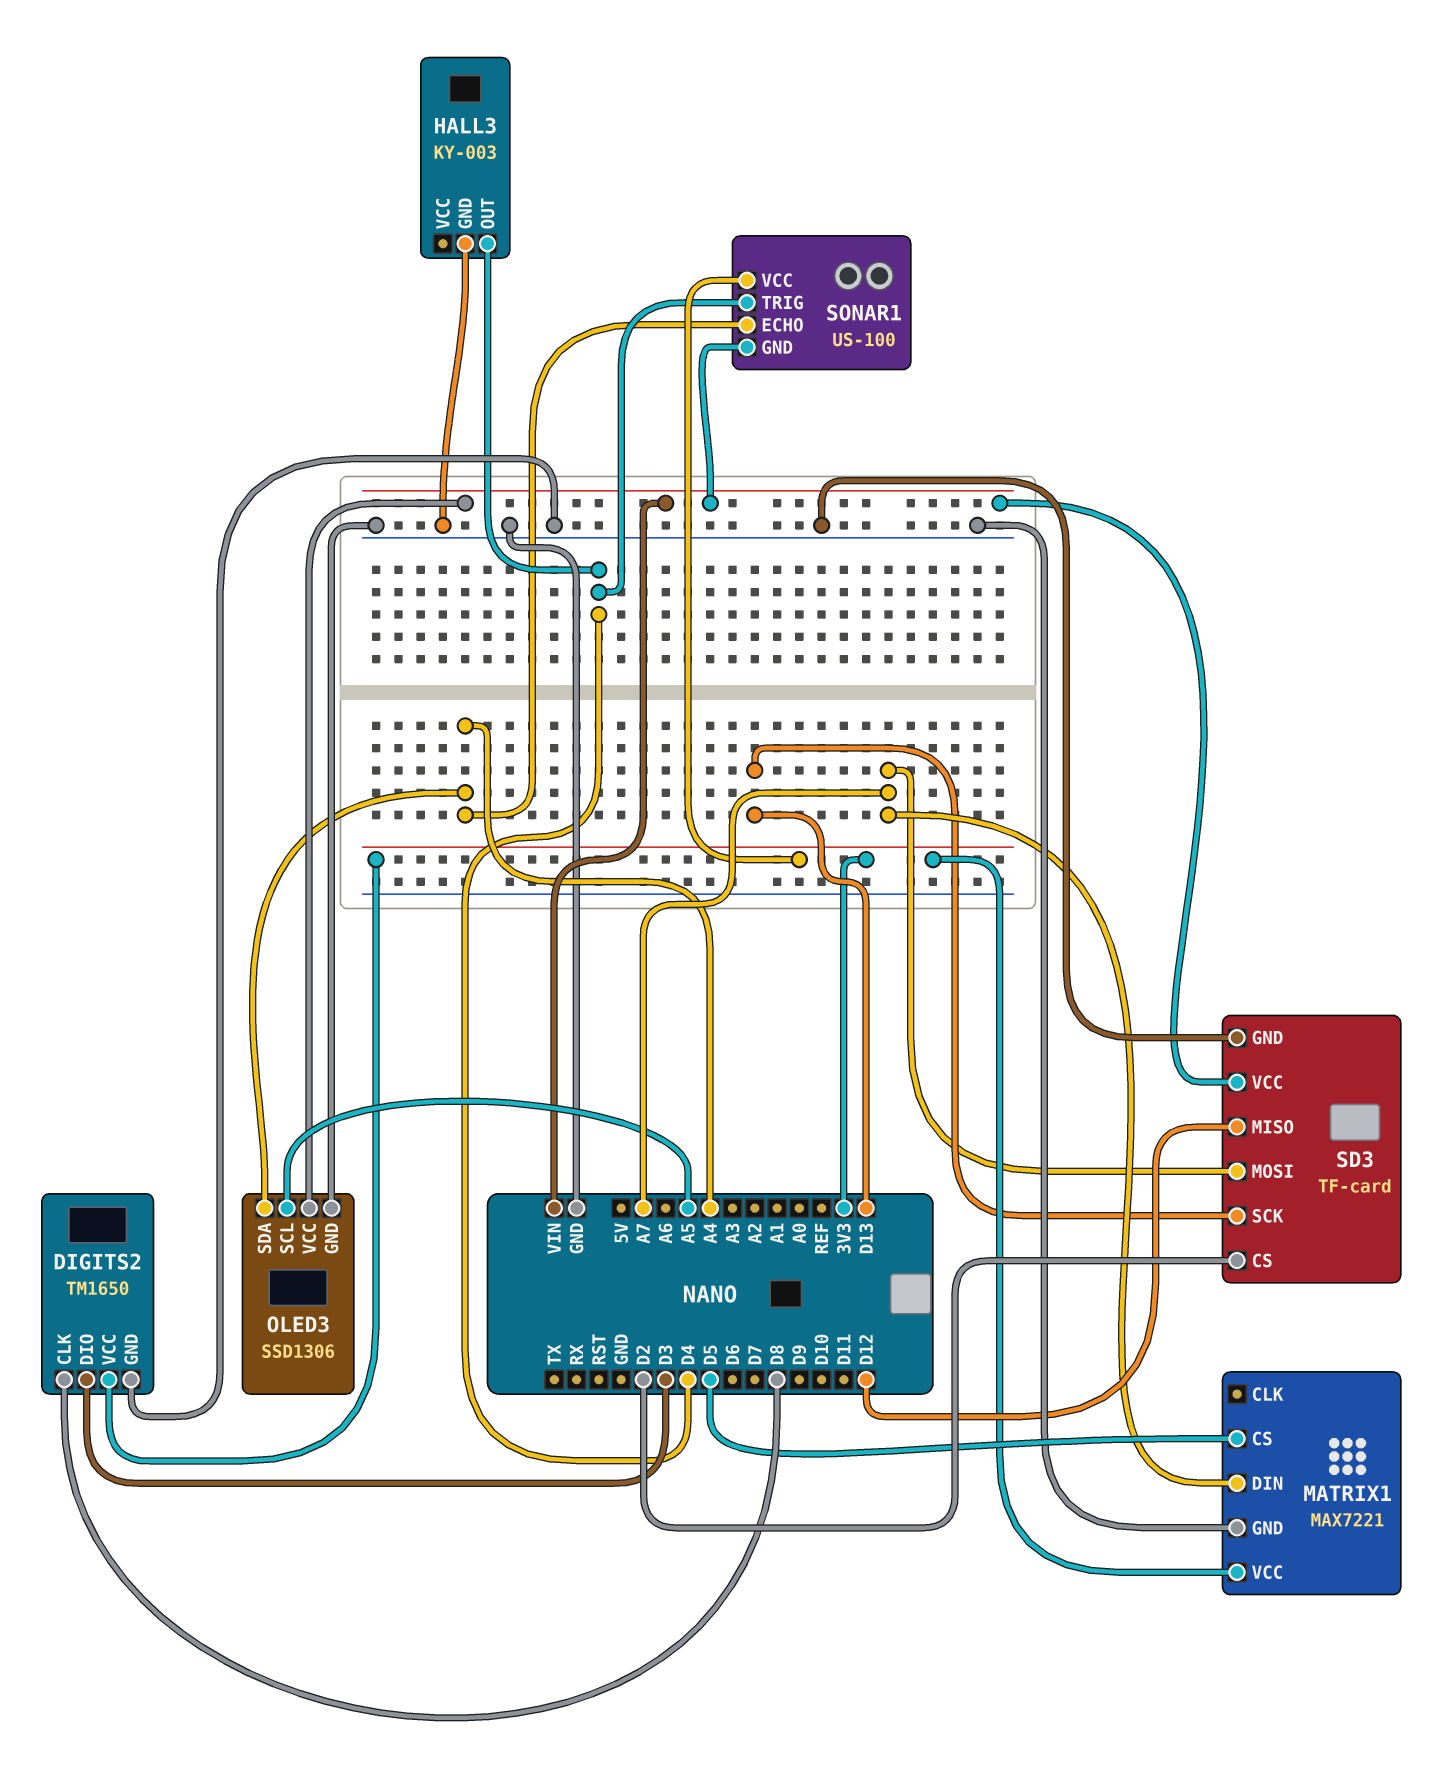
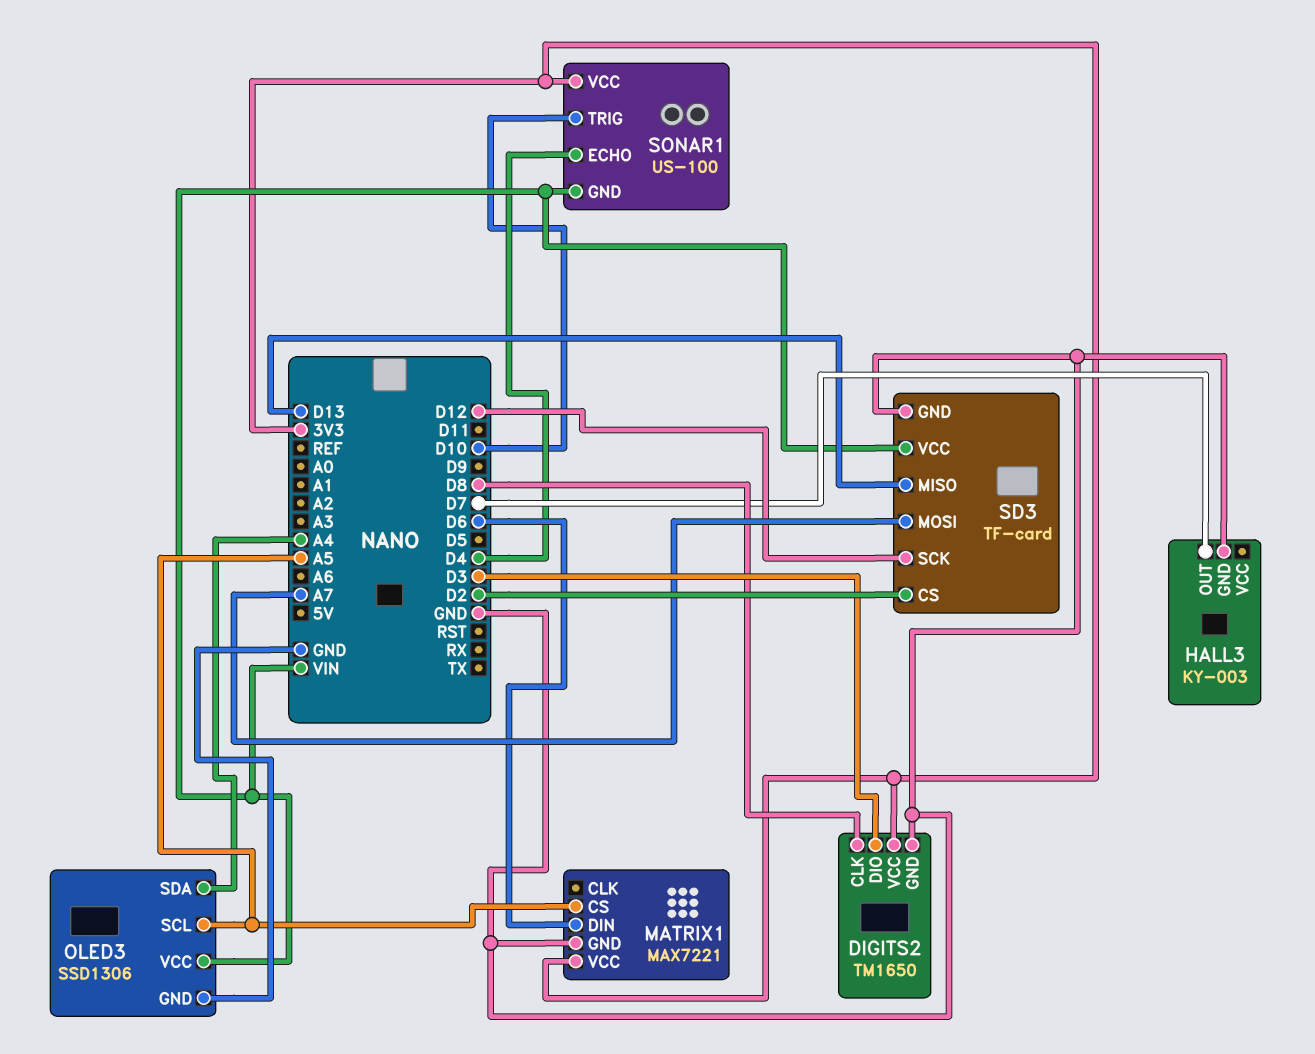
HALL3 pin OUT: D4 -> D7
MATRIX1 pin CS: D5 -> A5
MATRIX1 pin DIN: A7 -> D6
SD3 pin MISO: D12 -> D13
SD3 pin SCK: D13 -> D12
SONAR1 pin ECHO: A4 -> D4
SONAR1 pin TRIG: D4 -> D10

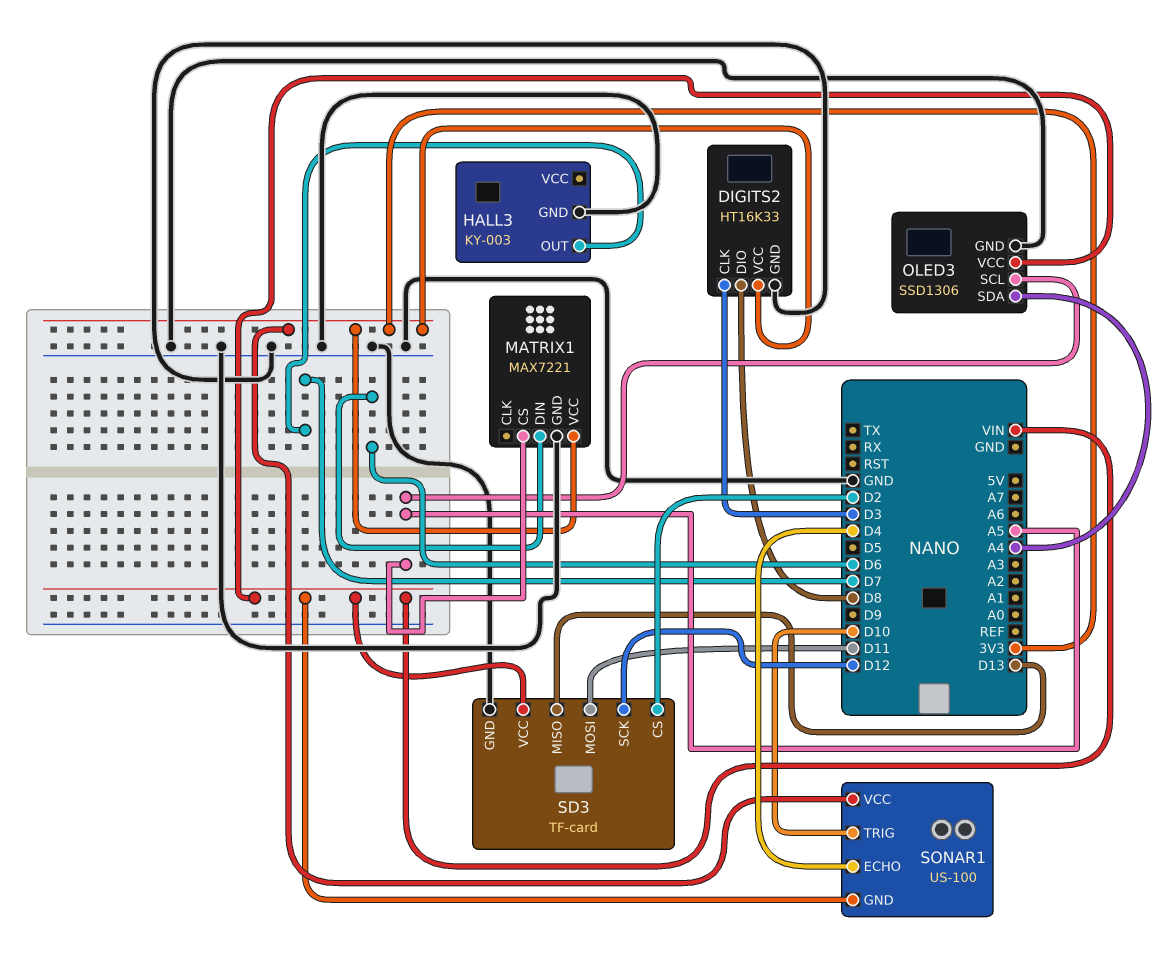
DIGITS2: TM1650 -> HT16K33
DIGITS2 pin CLK: D8 -> D3
DIGITS2 pin DIO: D3 -> D8
SD3 pin MOSI: A7 -> D11

